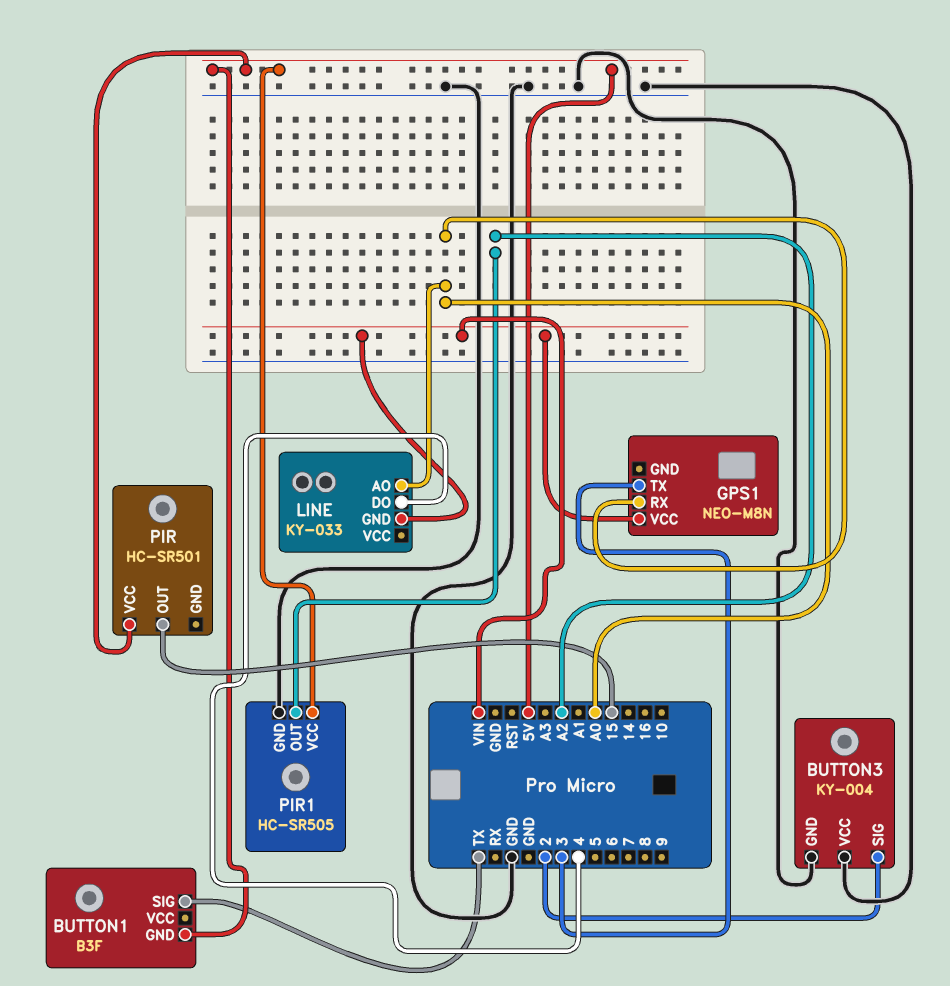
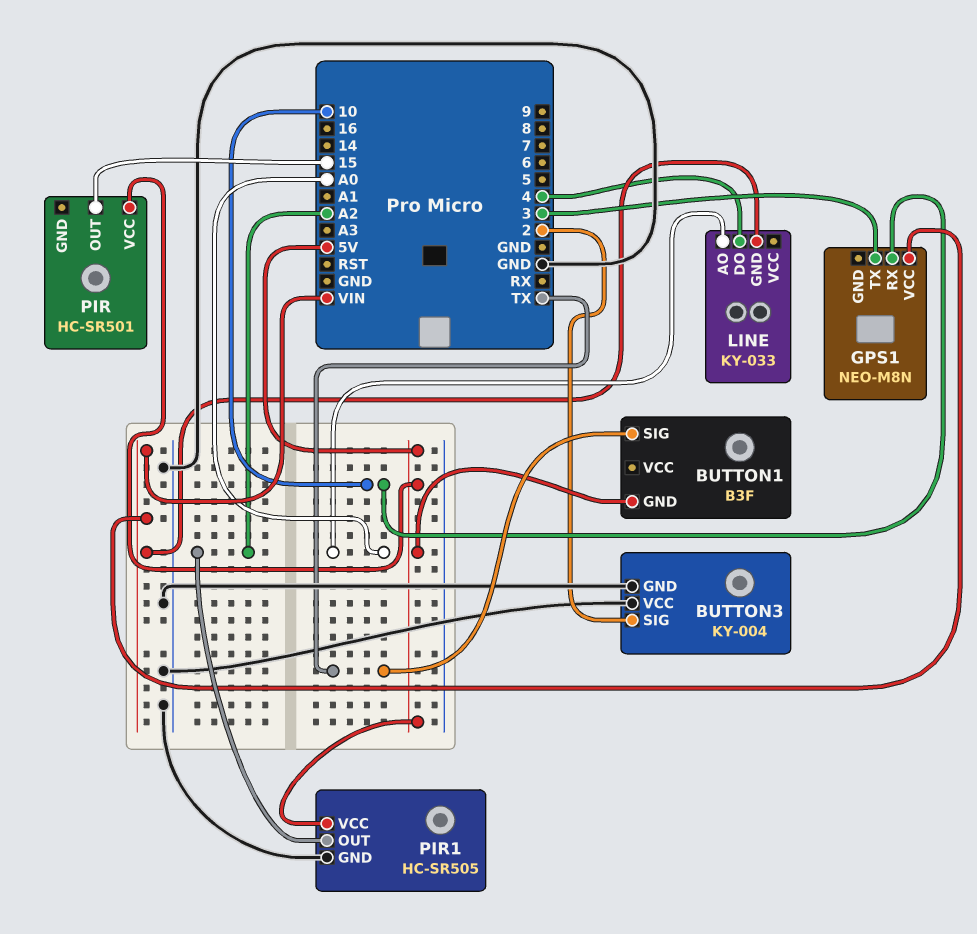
GPS1 pin RX: A0 -> 10

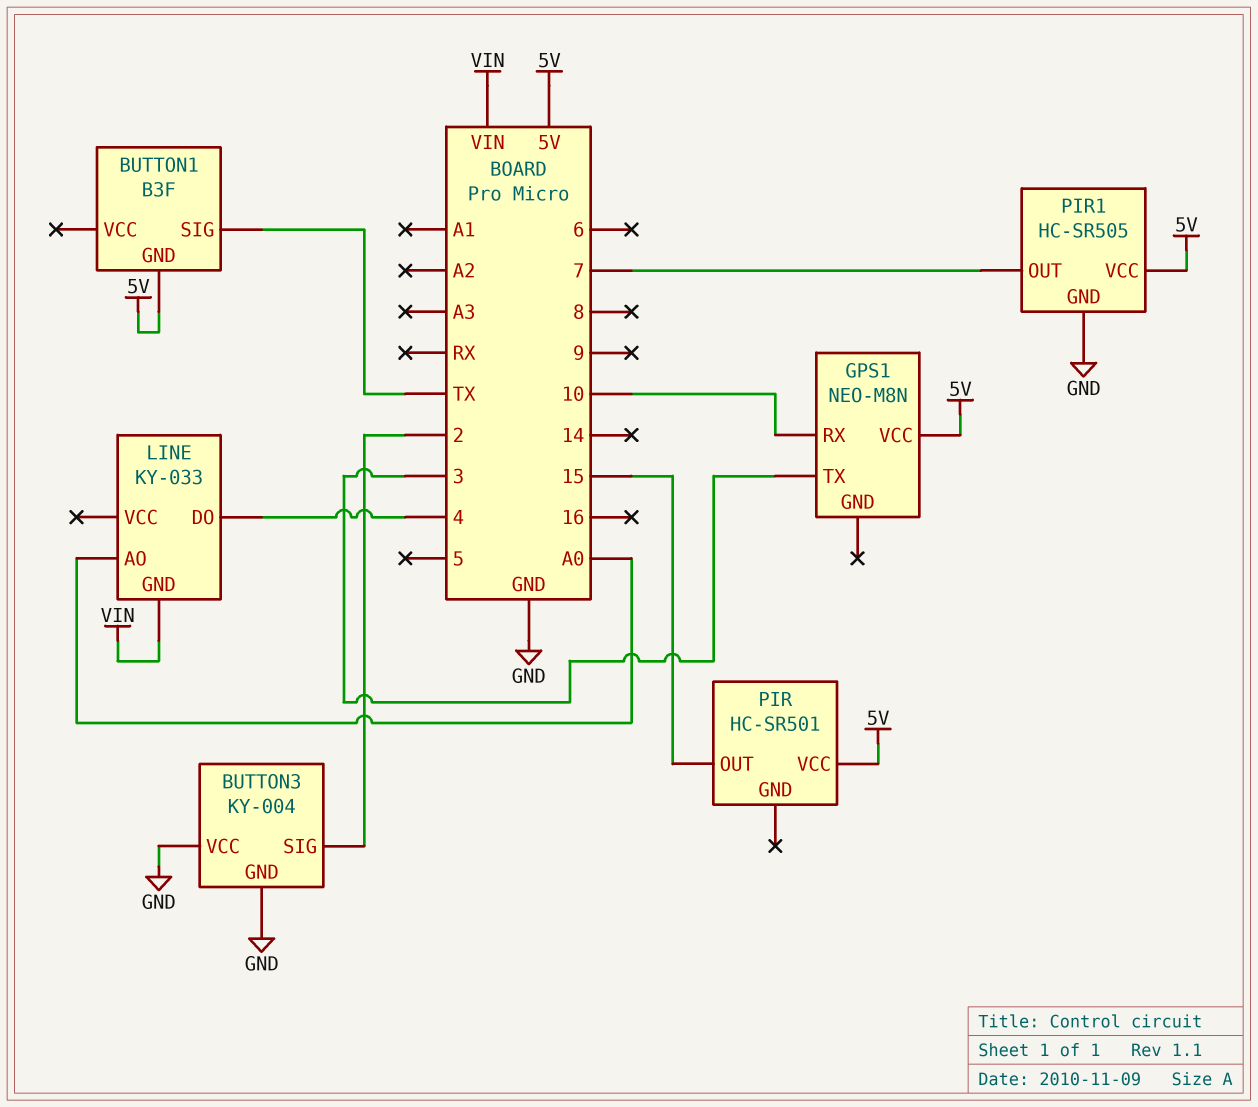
GPS1 pin VCC: VIN -> 5V
PIR1 pin OUT: A2 -> 7

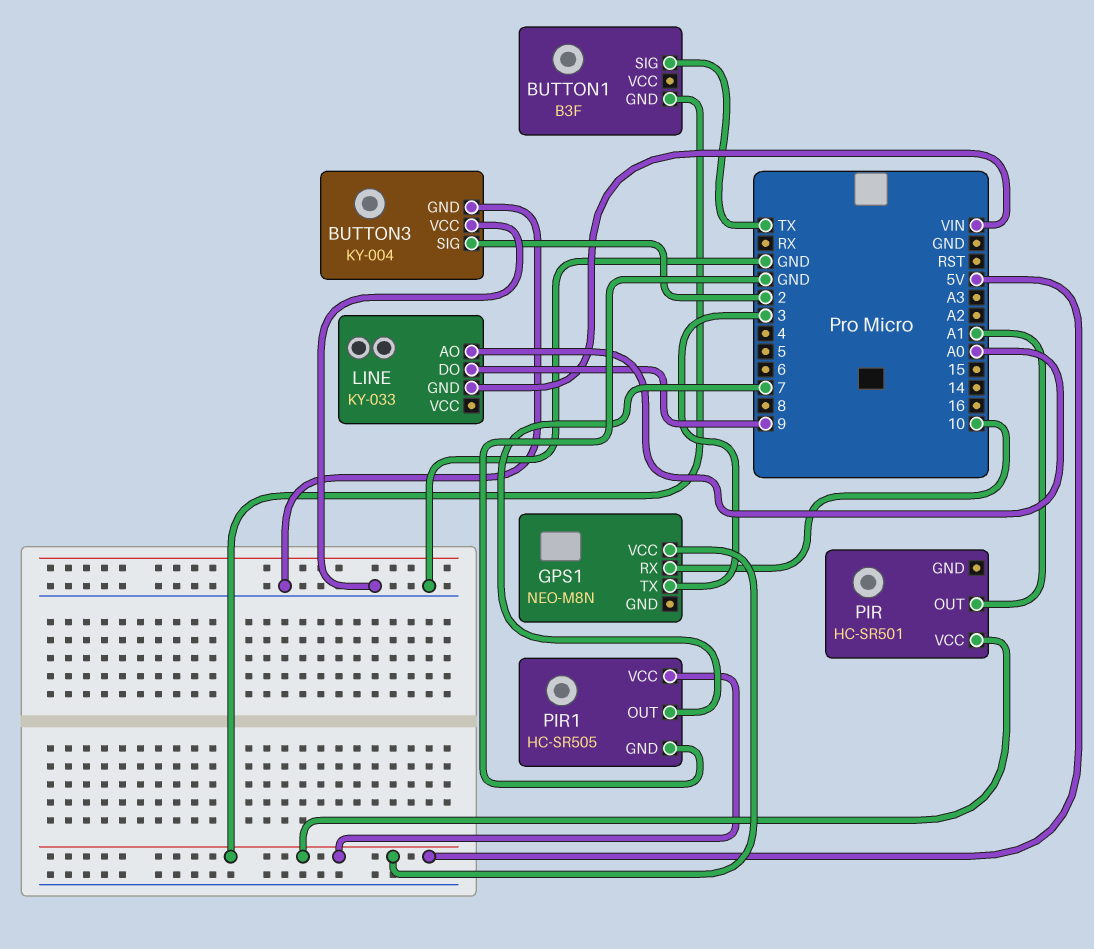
LINE pin DO: 4 -> 9
PIR pin OUT: 15 -> A1

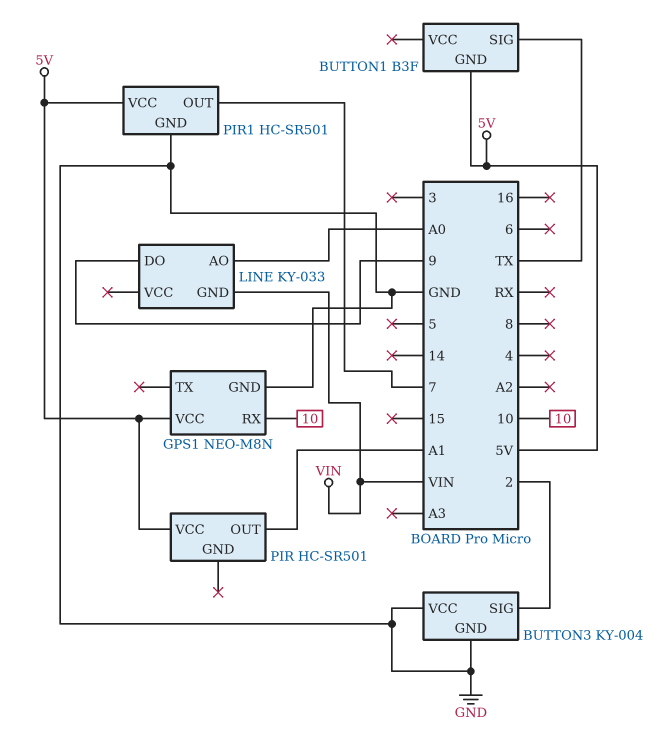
GPS1 pin GND: none -> GND
GPS1 pin TX: 3 -> none
PIR1: HC-SR505 -> HC-SR501

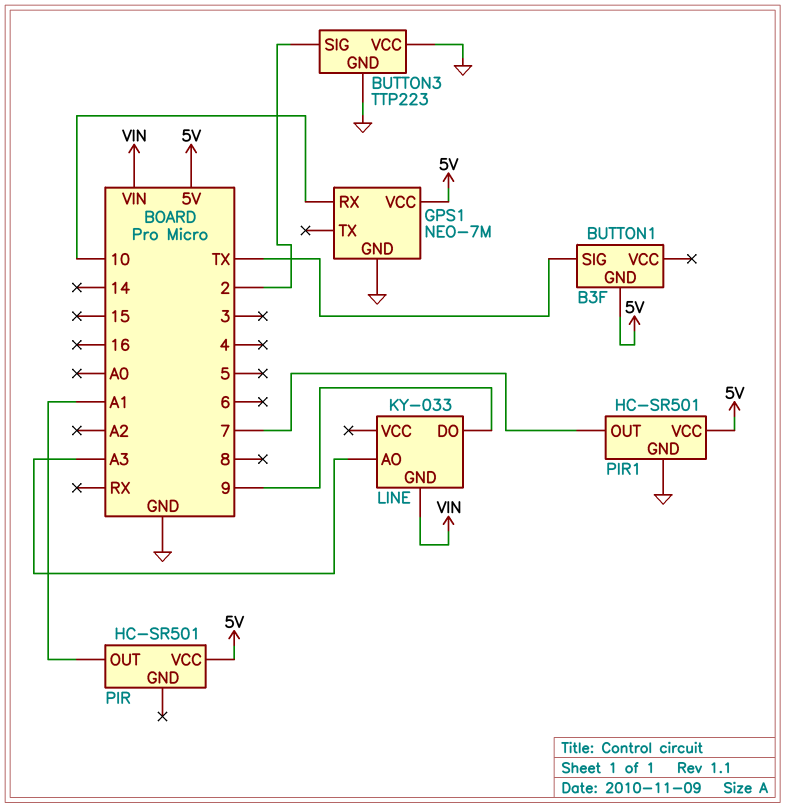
BUTTON3: KY-004 -> TTP223
GPS1: NEO-M8N -> NEO-7M
LINE pin AO: A0 -> A3

